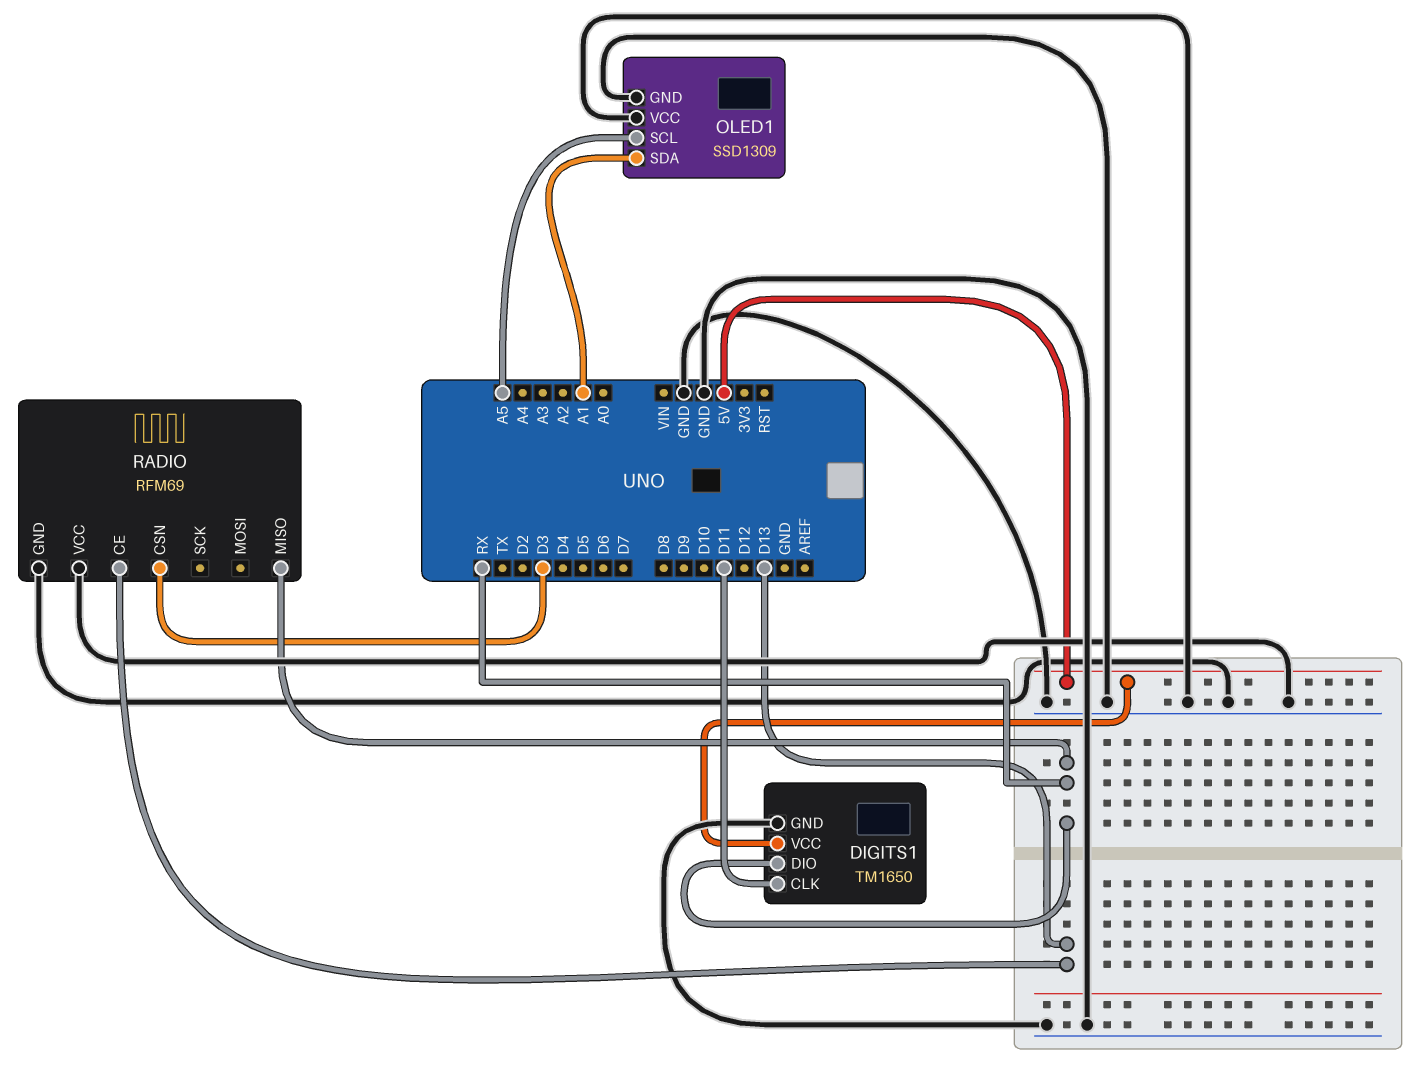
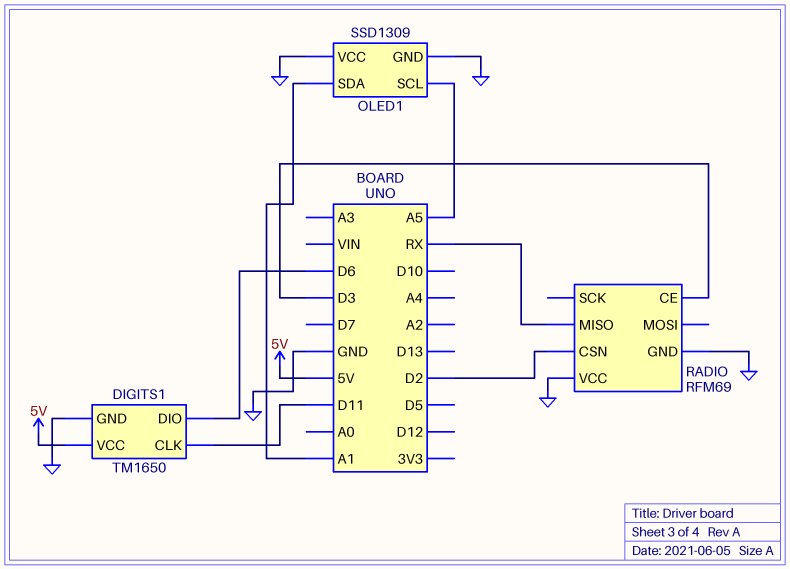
DIGITS1 pin DIO: RX -> D6
RADIO pin CE: D13 -> D3
RADIO pin CSN: D3 -> D2

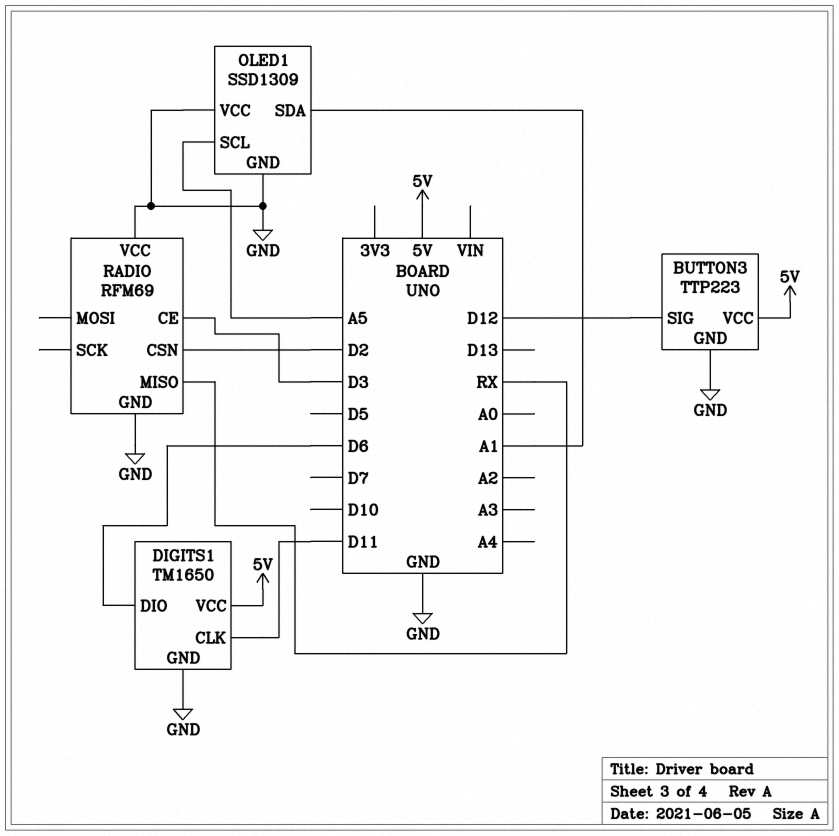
BUTTON3: none -> TTP223
BUTTON3 pin GND: none -> GND
BUTTON3 pin SIG: none -> D12
BUTTON3 pin VCC: none -> 5V

